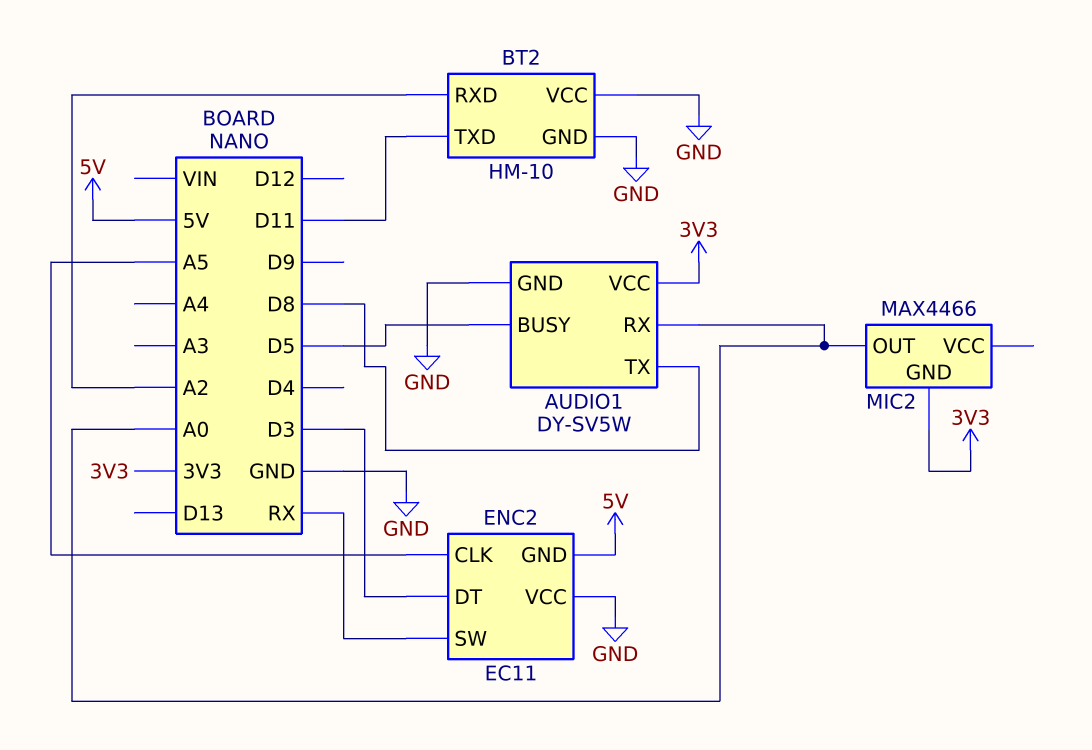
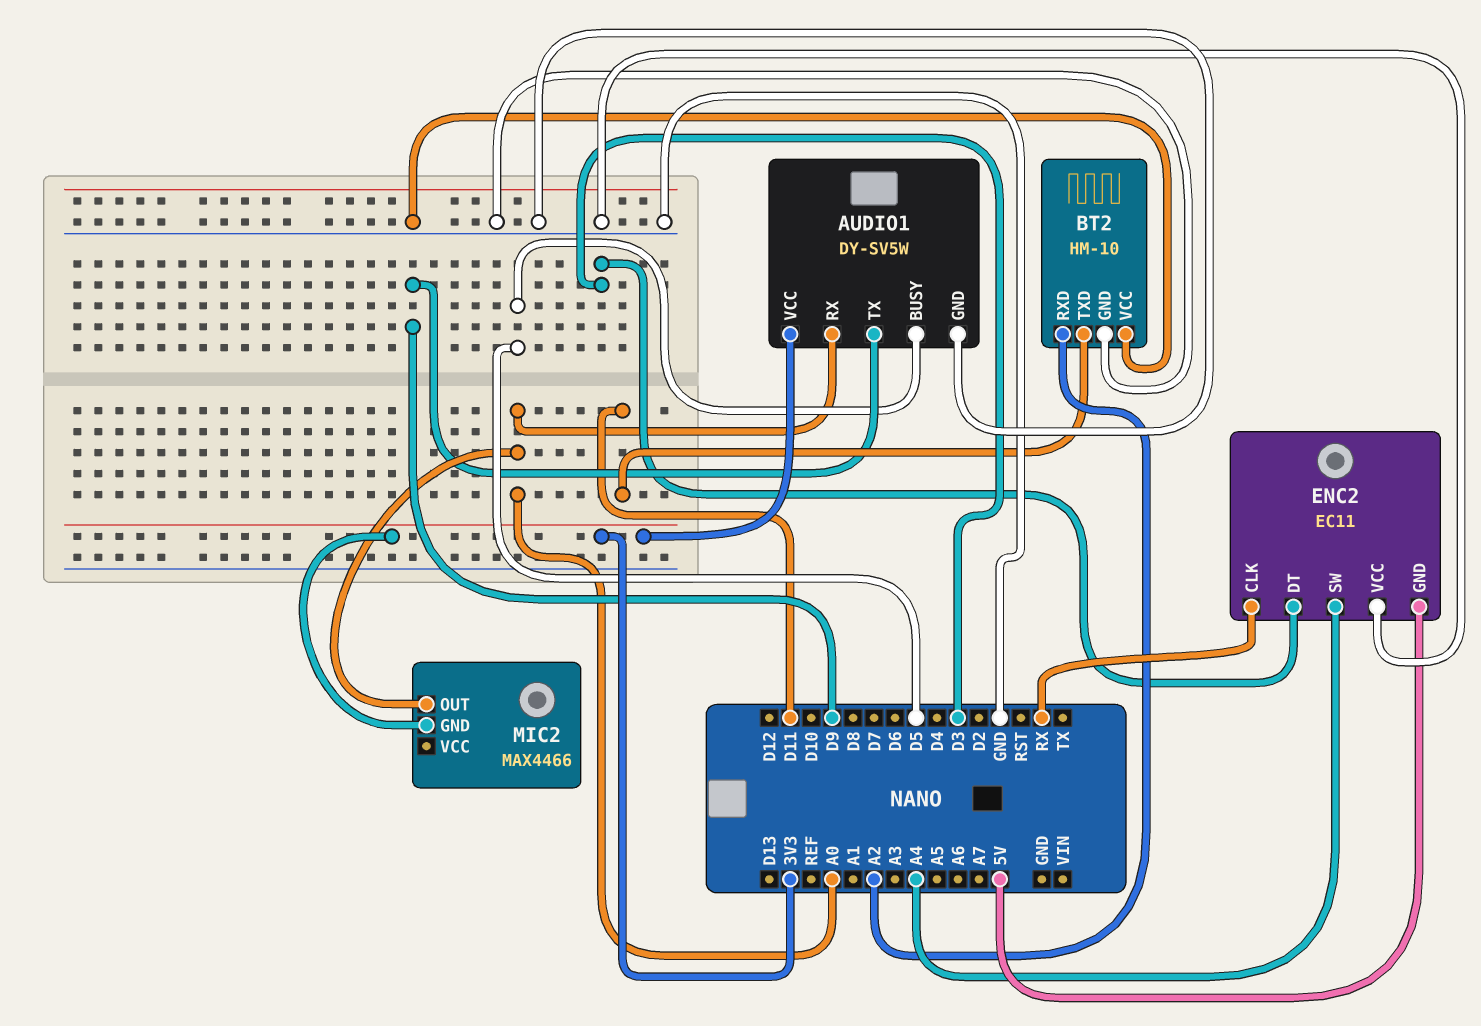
AUDIO1 pin TX: D8 -> D9
ENC2 pin CLK: A5 -> RX
ENC2 pin SW: RX -> A4

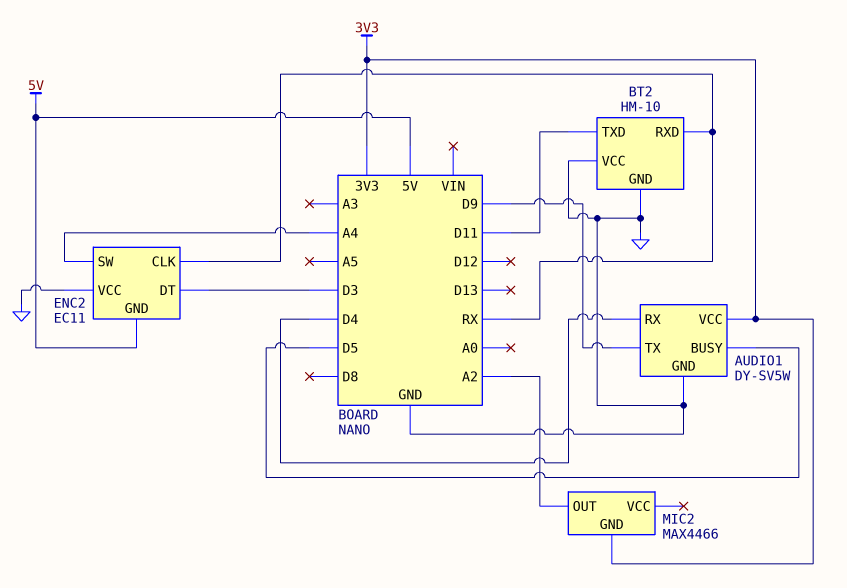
AUDIO1 pin RX: A0 -> D4
BT2 pin RXD: A2 -> RX
MIC2 pin OUT: A0 -> A2

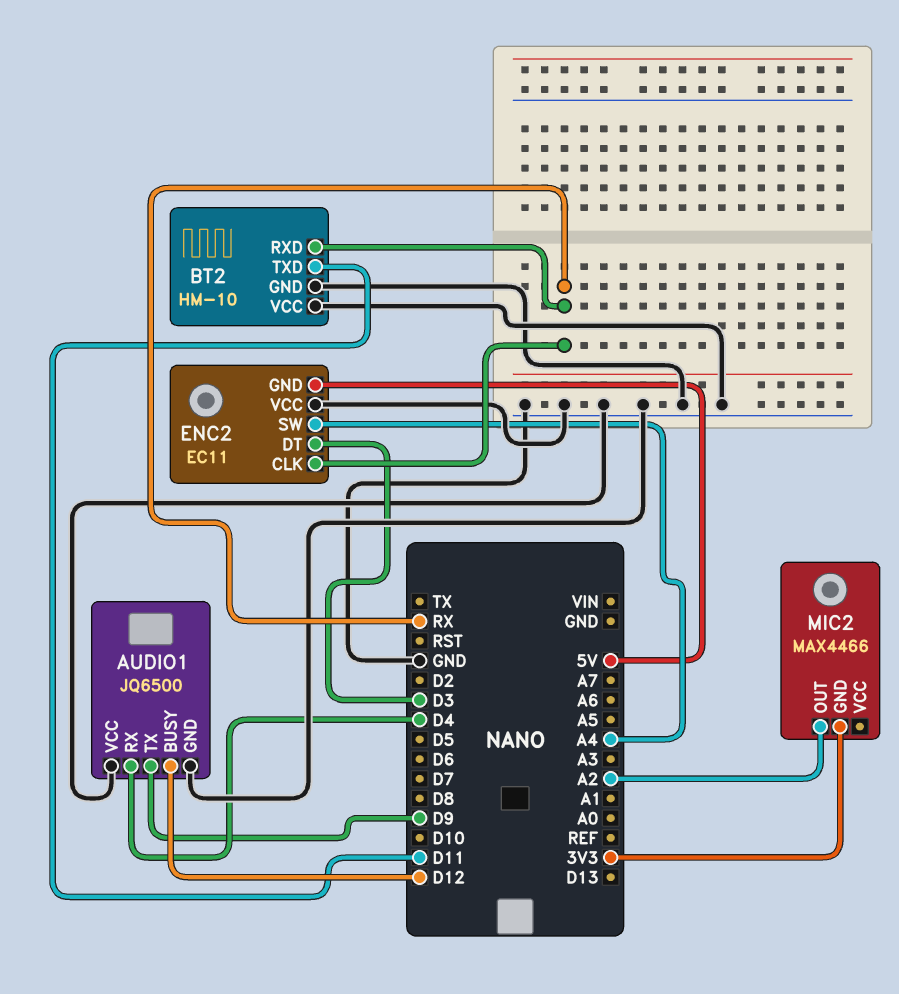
AUDIO1: DY-SV5W -> JQ6500
AUDIO1 pin BUSY: D5 -> D12
AUDIO1 pin VCC: 3V3 -> GND

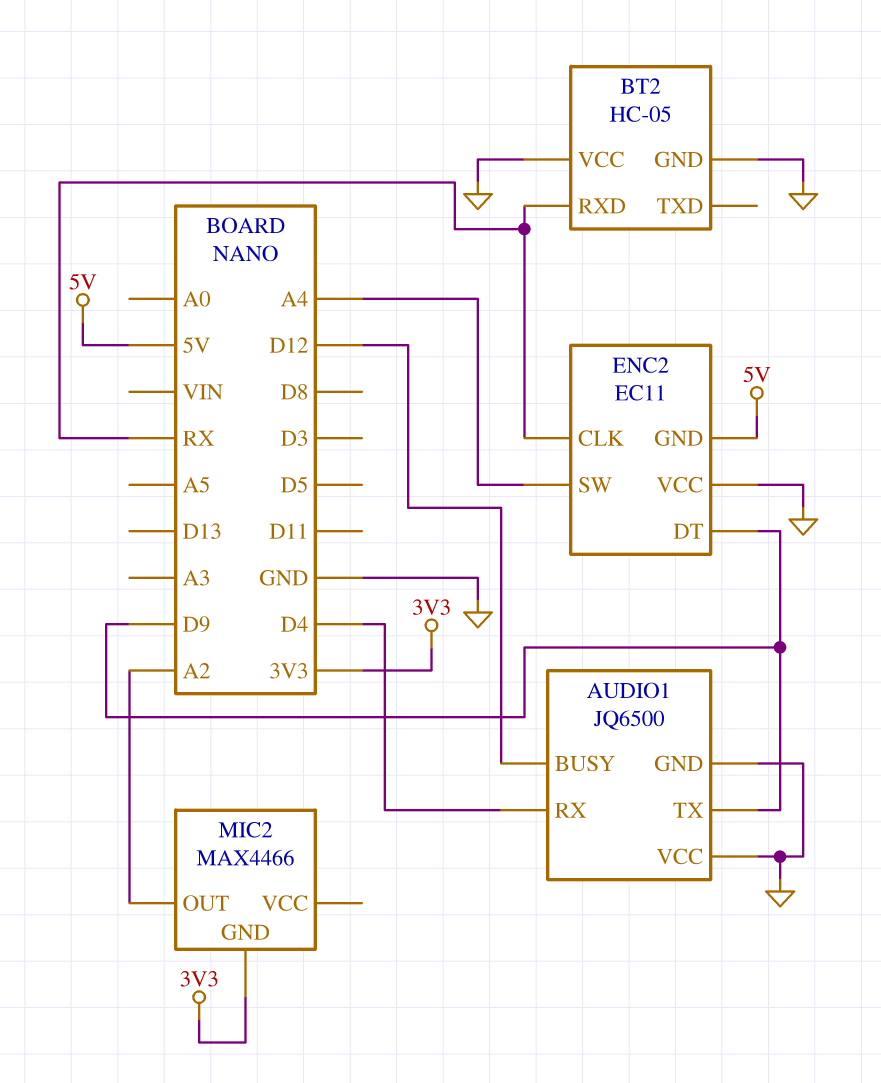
BT2: HM-10 -> HC-05
BT2 pin TXD: D11 -> none
ENC2 pin DT: D3 -> D9

